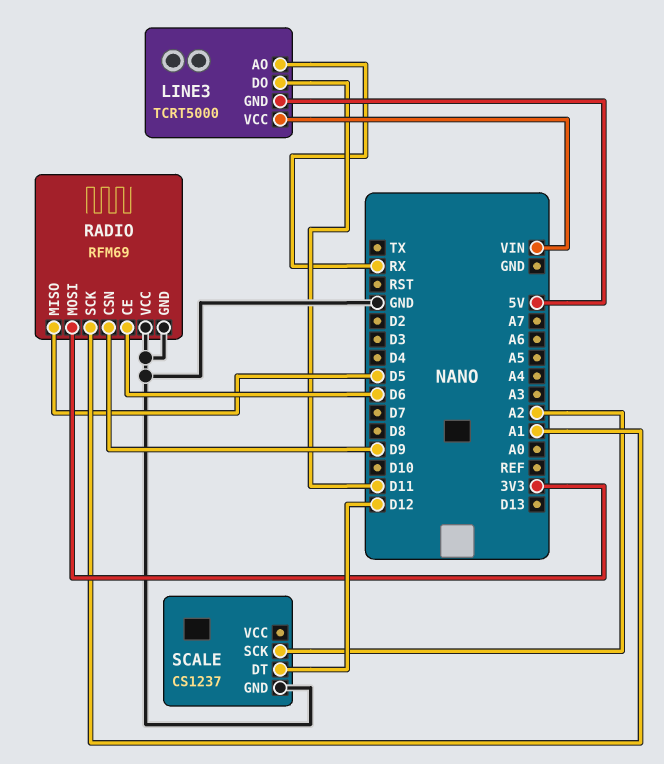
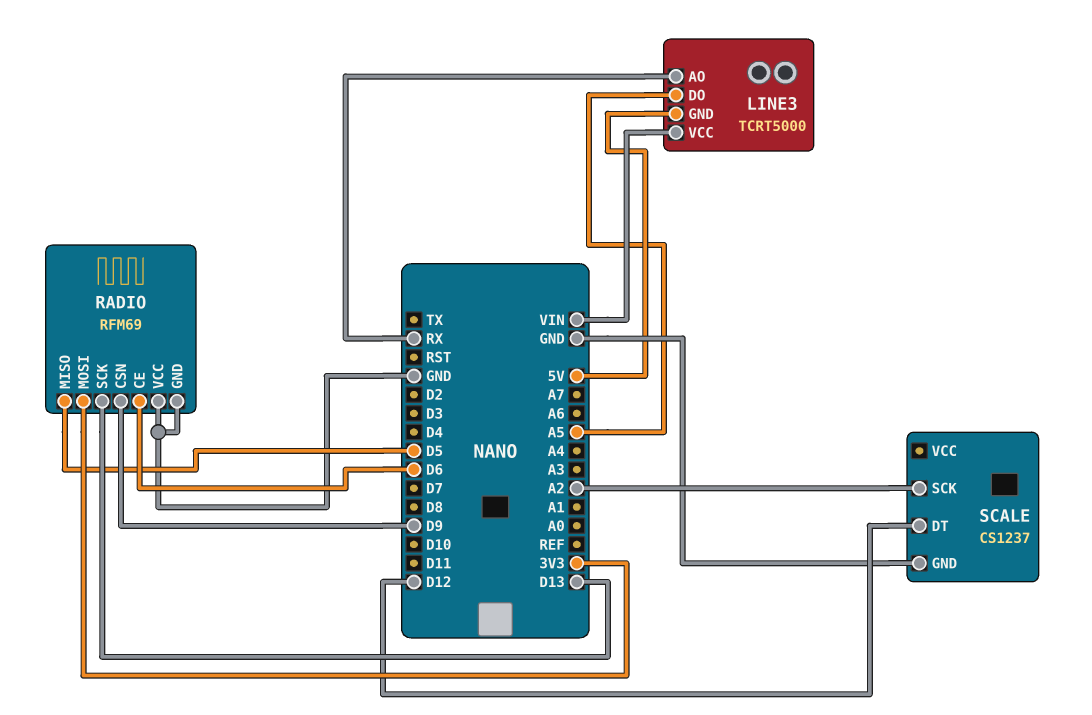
LINE3 pin DO: D11 -> A5
RADIO pin SCK: A1 -> D13

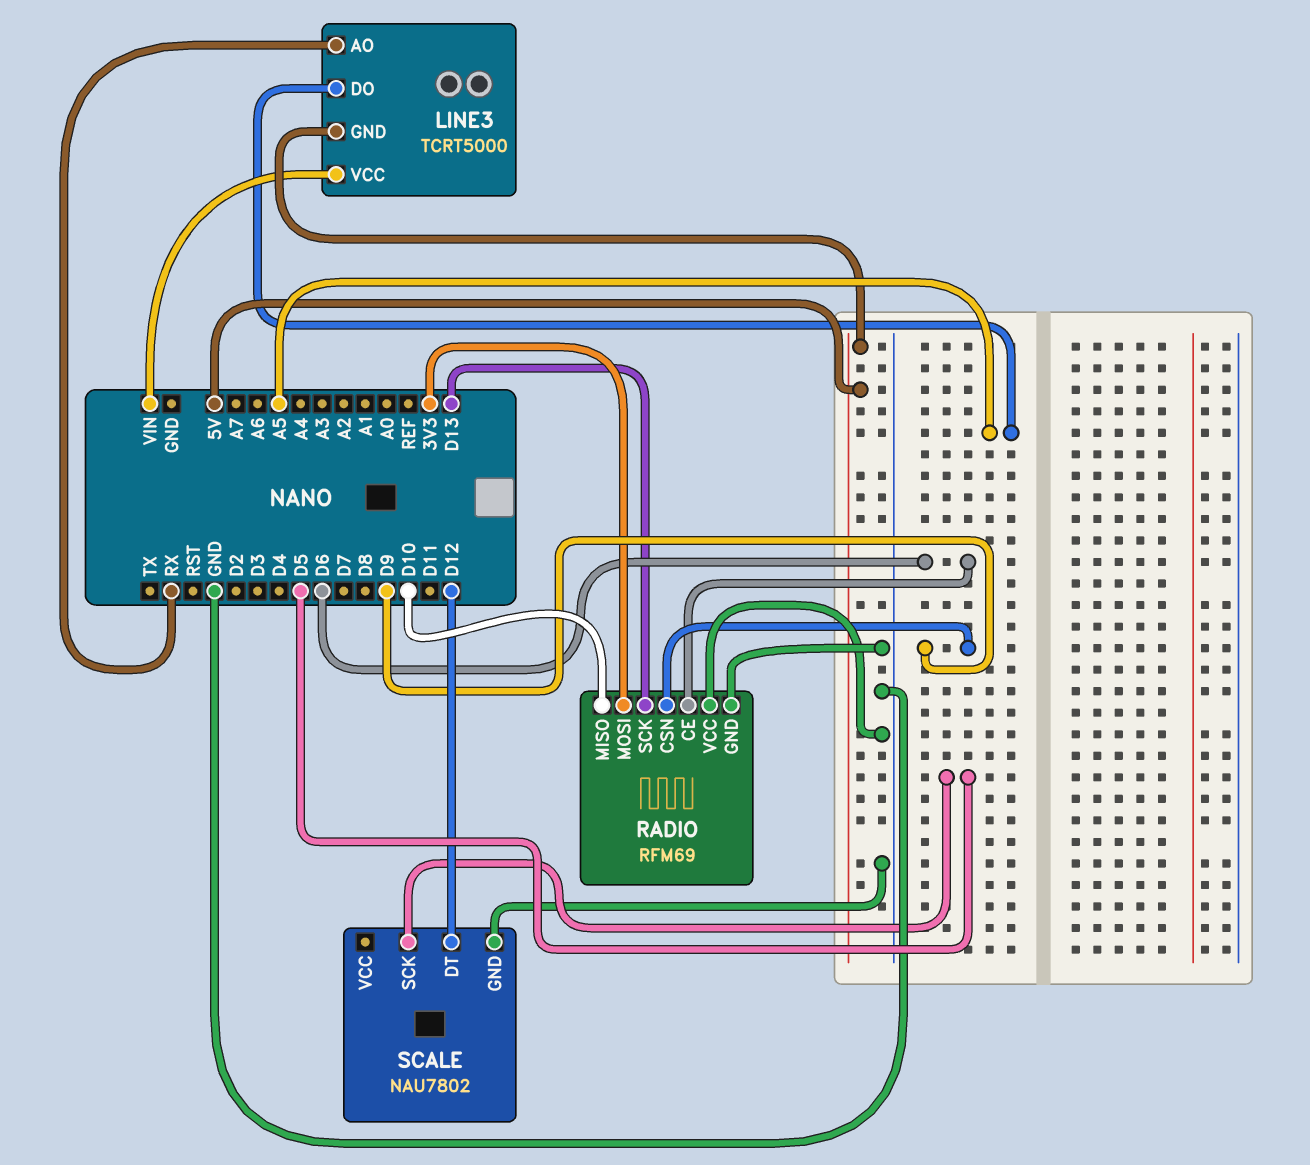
RADIO pin MISO: D5 -> D10
SCALE: CS1237 -> NAU7802
SCALE pin SCK: A2 -> D5

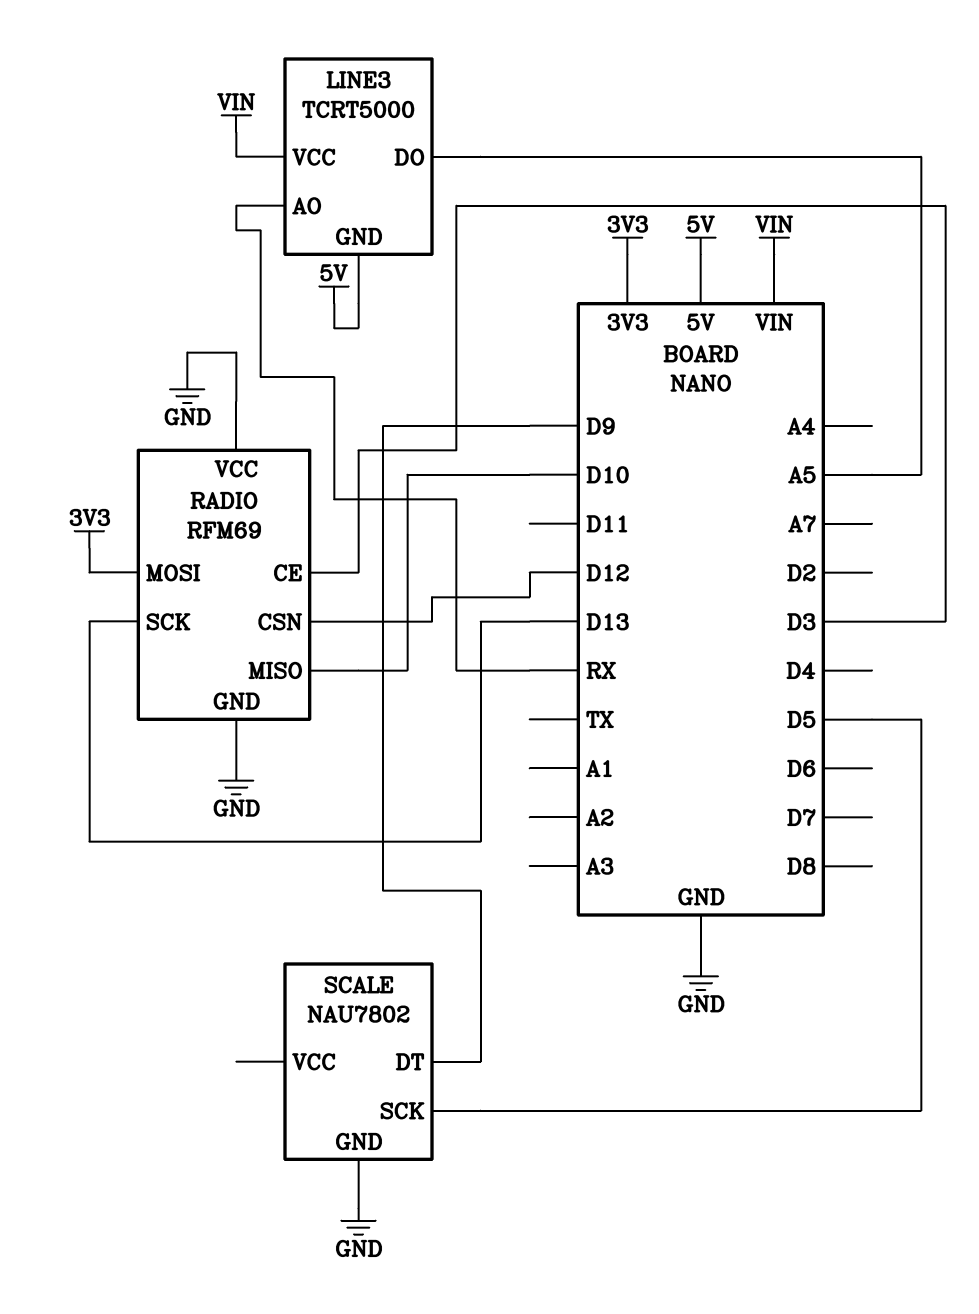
RADIO pin CE: D6 -> D3
RADIO pin CSN: D9 -> D12
SCALE pin DT: D12 -> D9

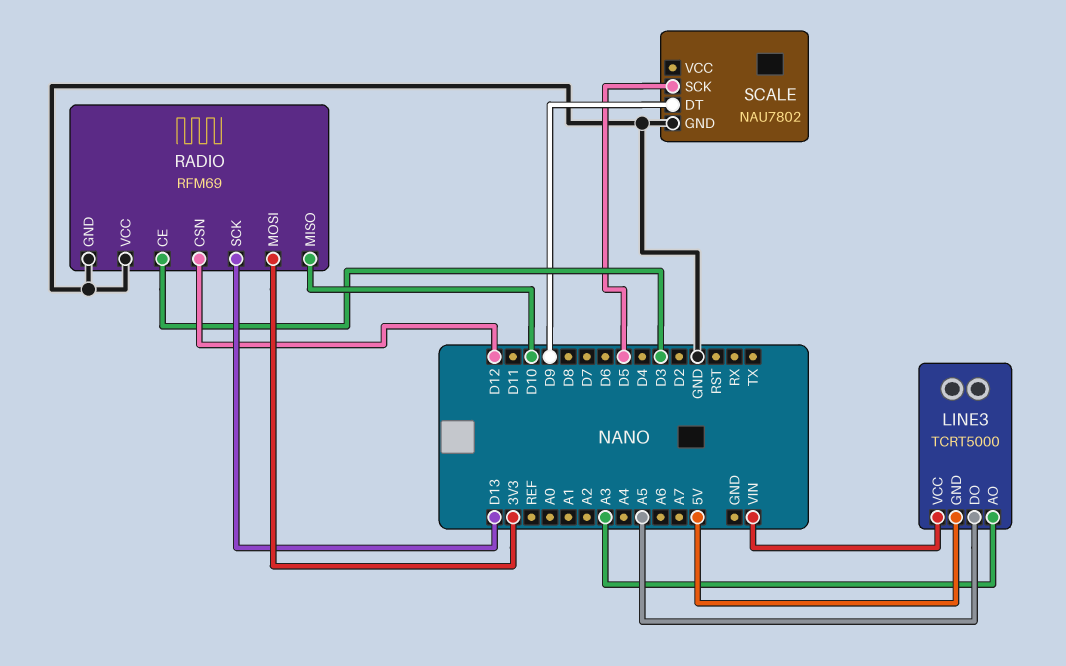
LINE3 pin AO: RX -> A3

